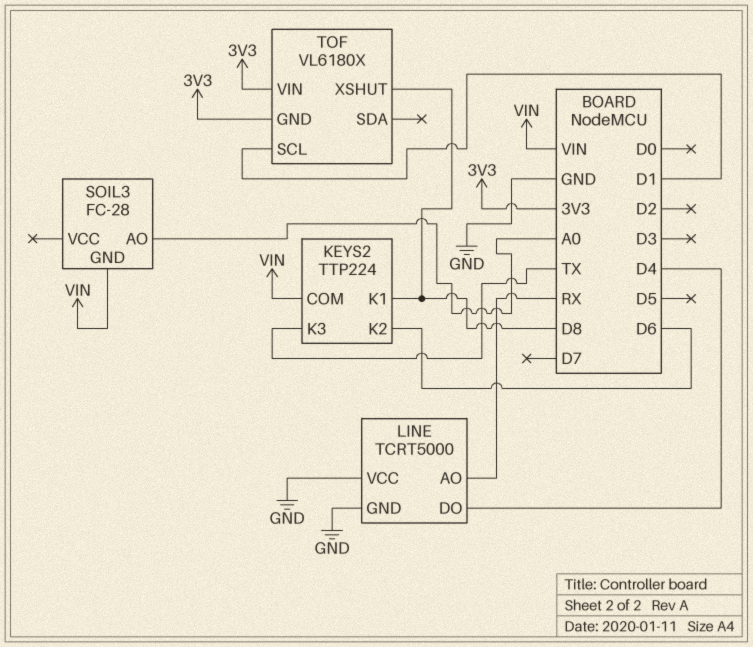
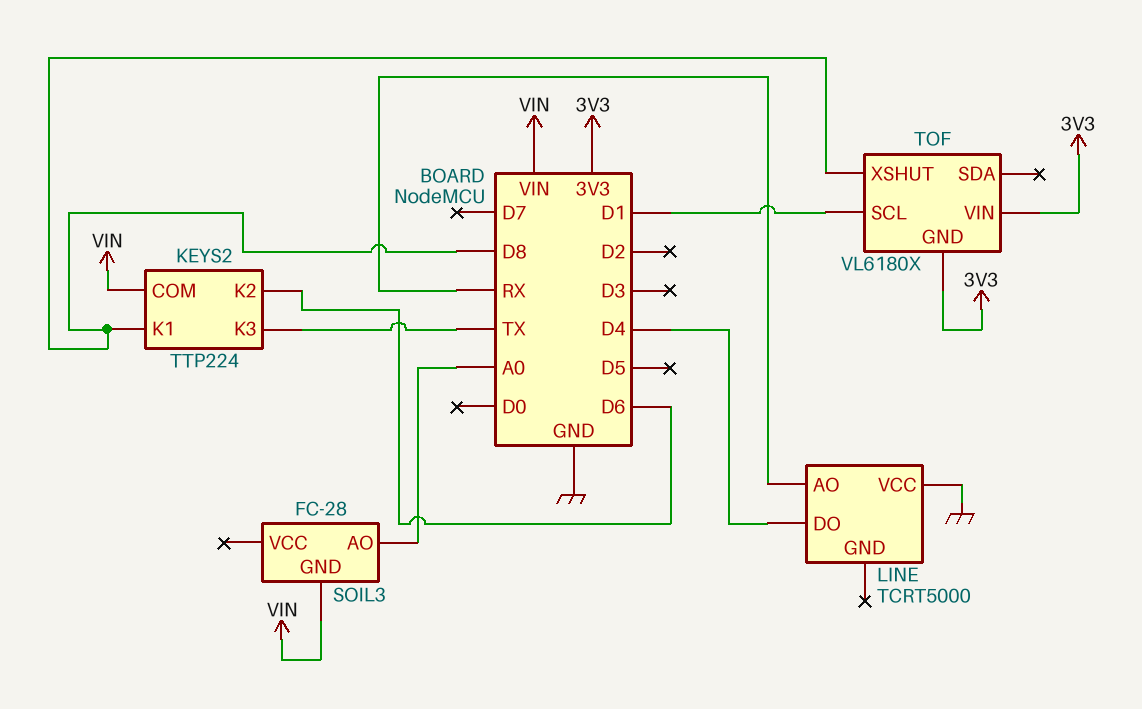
LINE pin GND: GND -> none

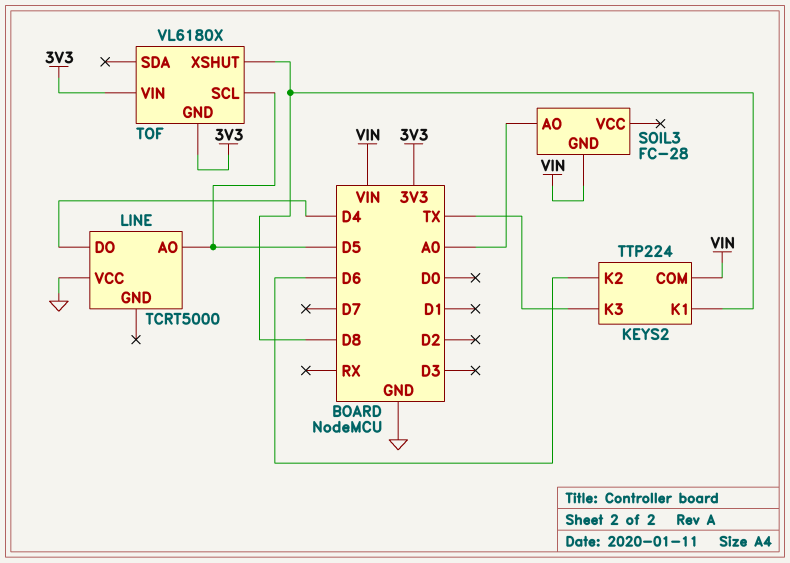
LINE pin AO: RX -> D5
TOF pin SCL: D1 -> D5

